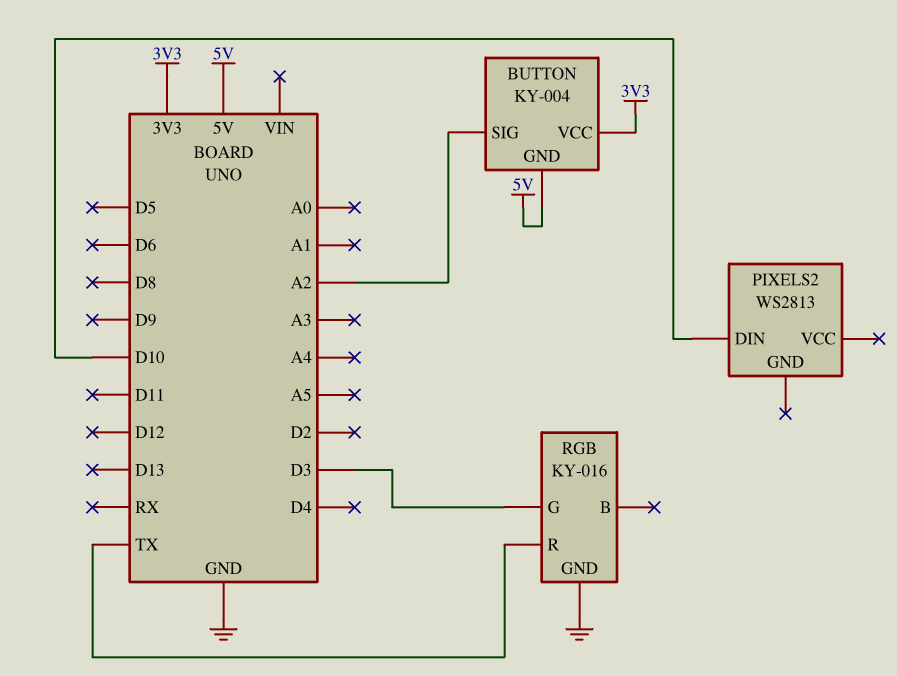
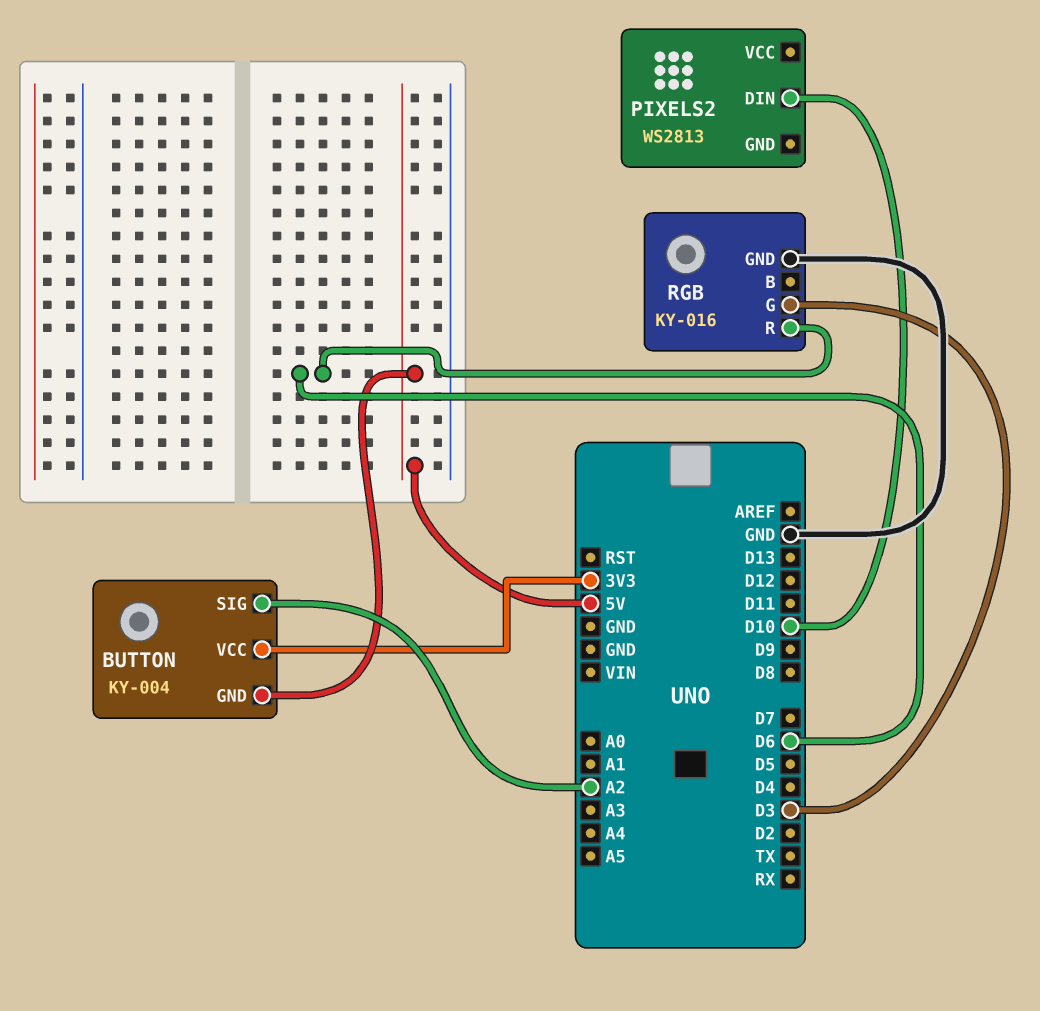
RGB pin R: TX -> D6

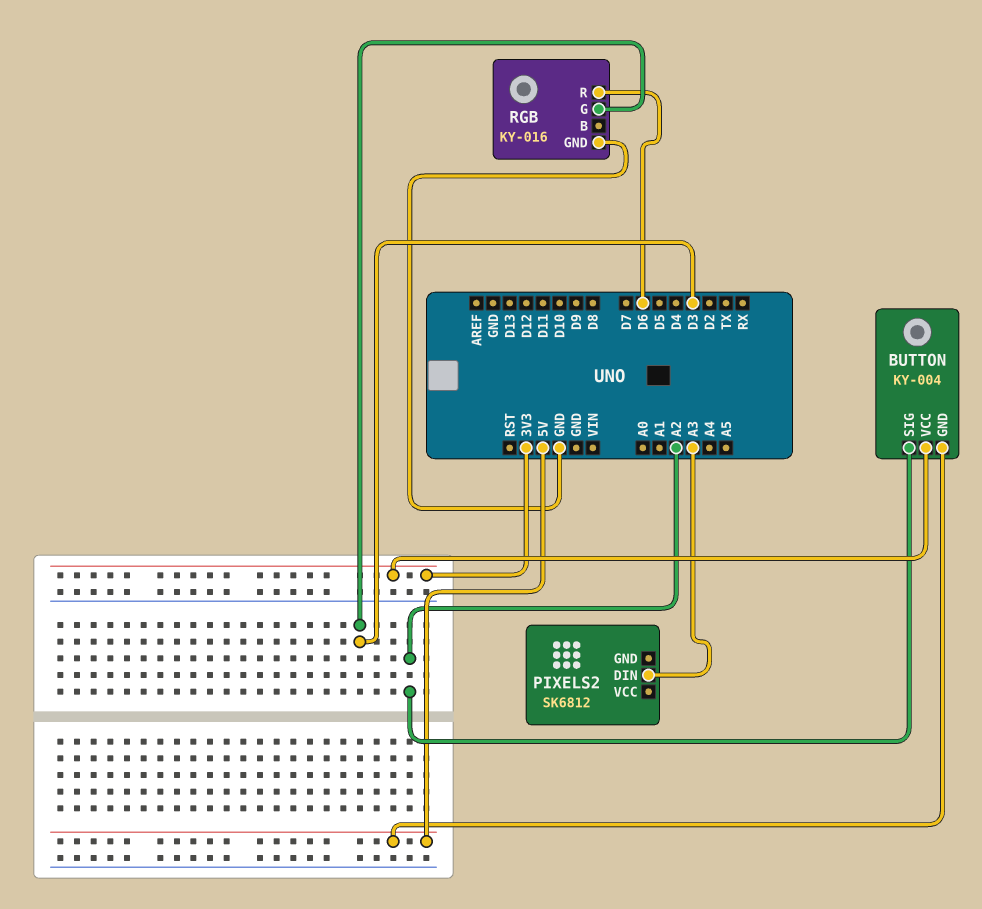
PIXELS2: WS2813 -> SK6812
PIXELS2 pin DIN: D10 -> A3

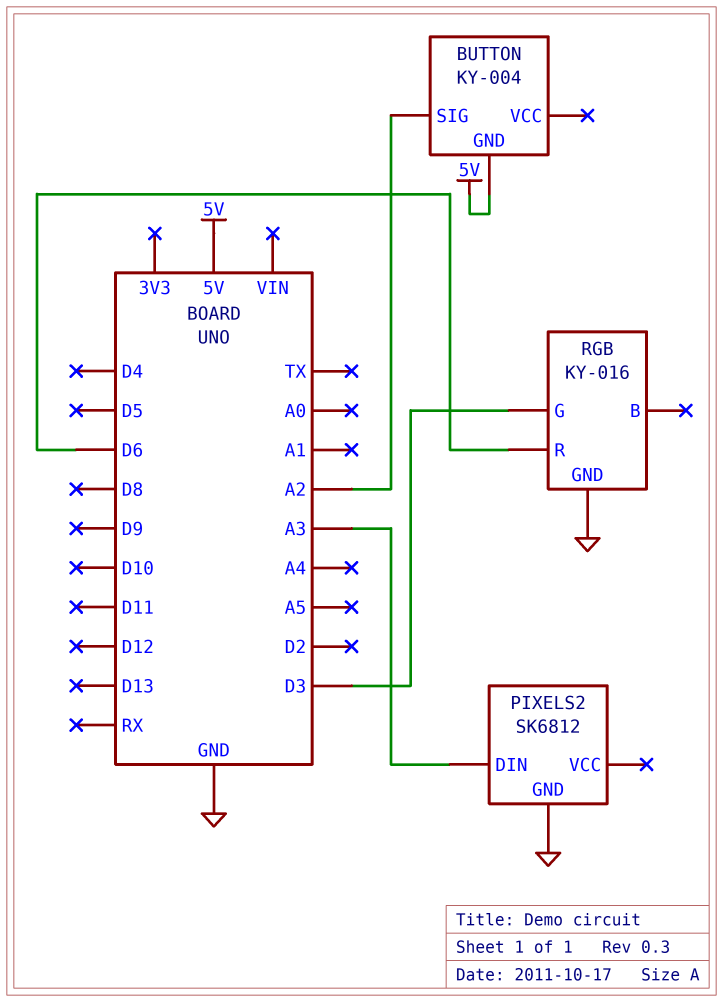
BUTTON pin VCC: 3V3 -> none
PIXELS2 pin GND: none -> GND

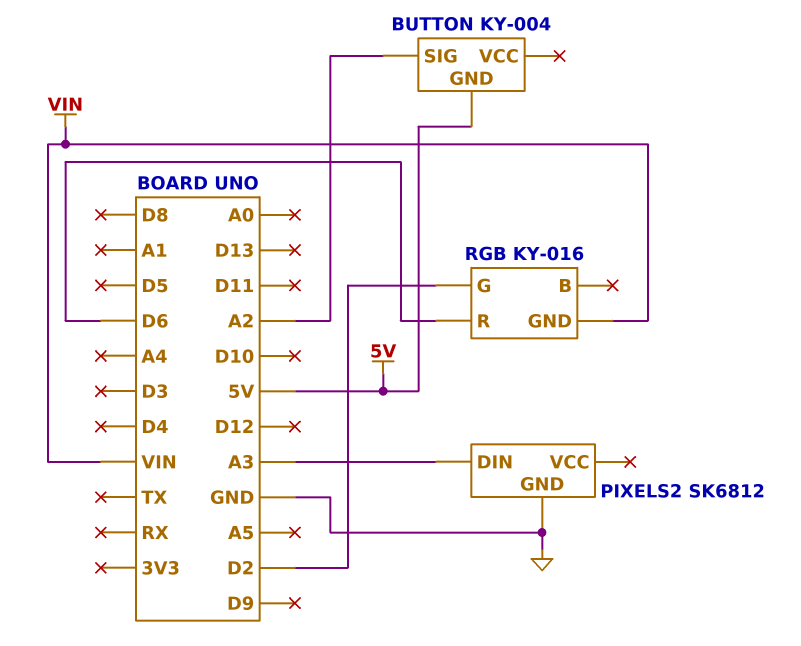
RGB pin G: D3 -> D2
RGB pin GND: GND -> VIN

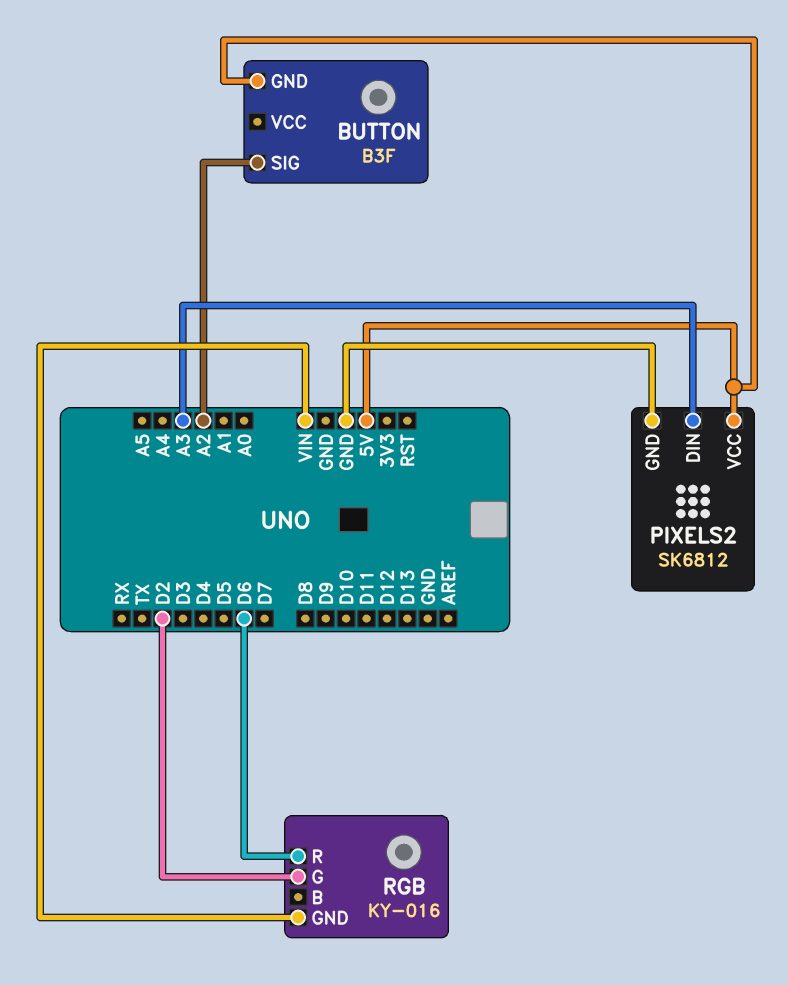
BUTTON: KY-004 -> B3F
PIXELS2 pin VCC: none -> 5V

